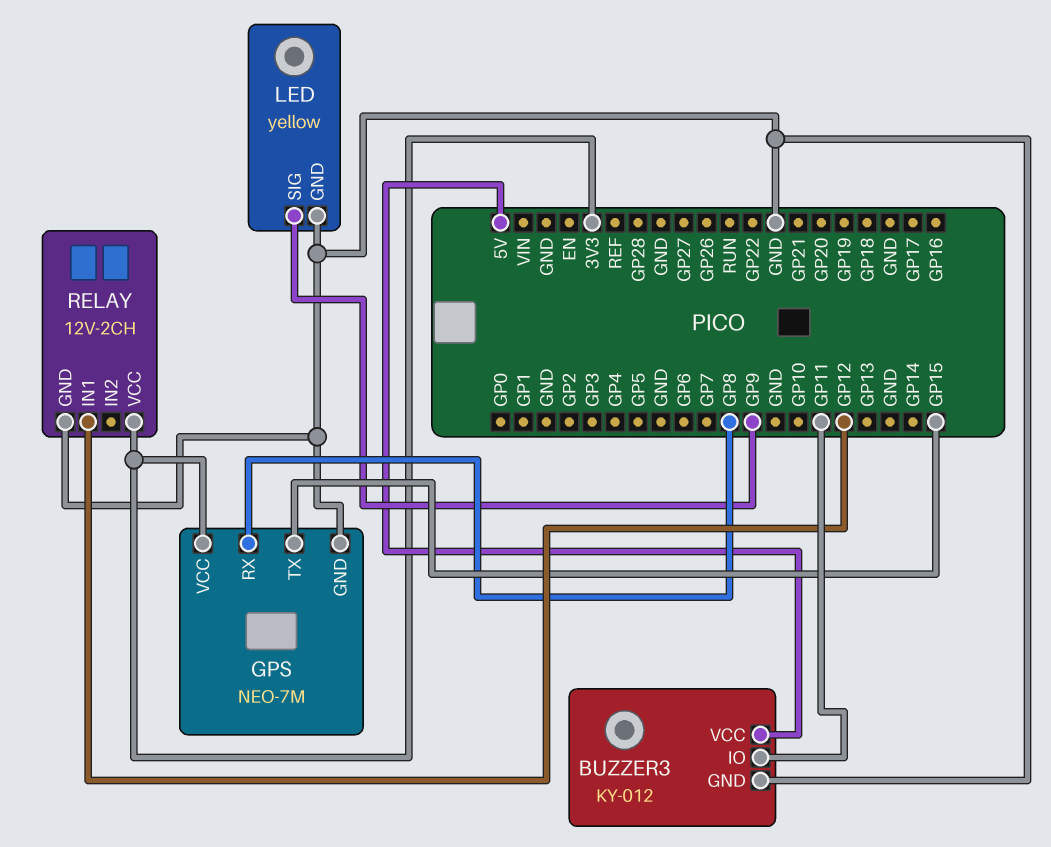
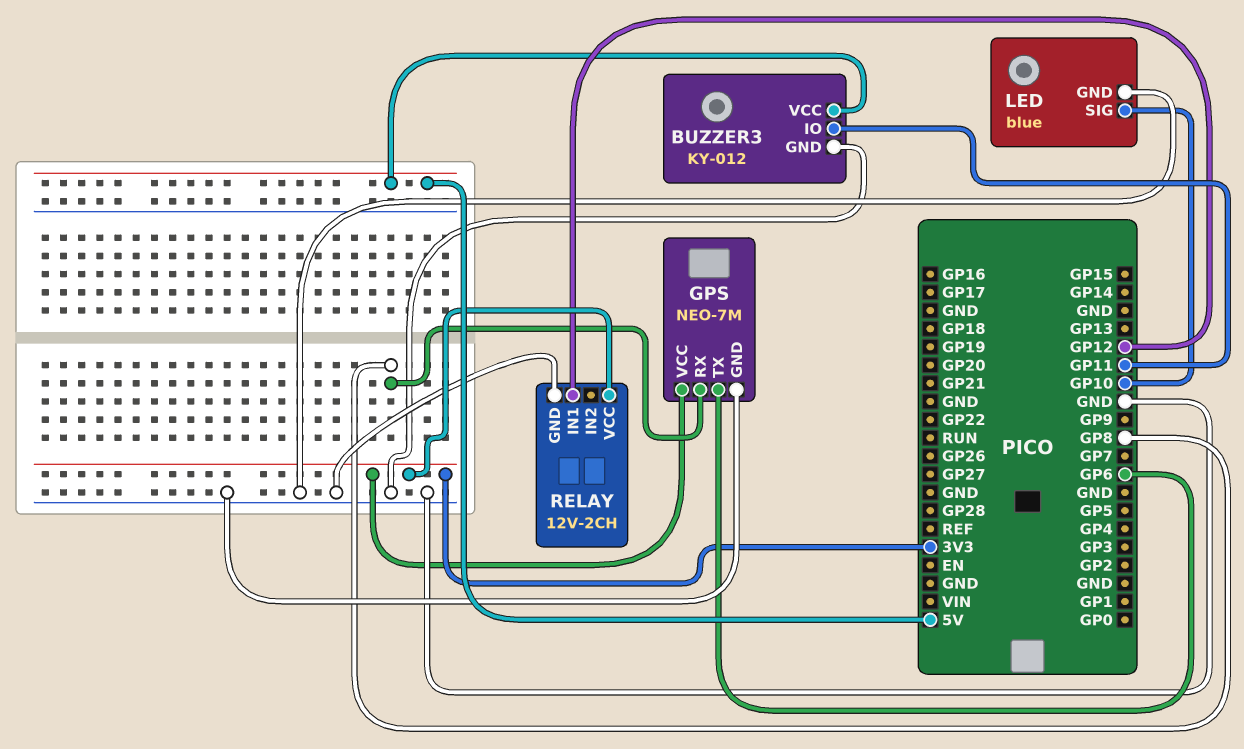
GPS pin TX: GP15 -> GP6
LED: yellow -> blue
LED pin SIG: GP9 -> GP10

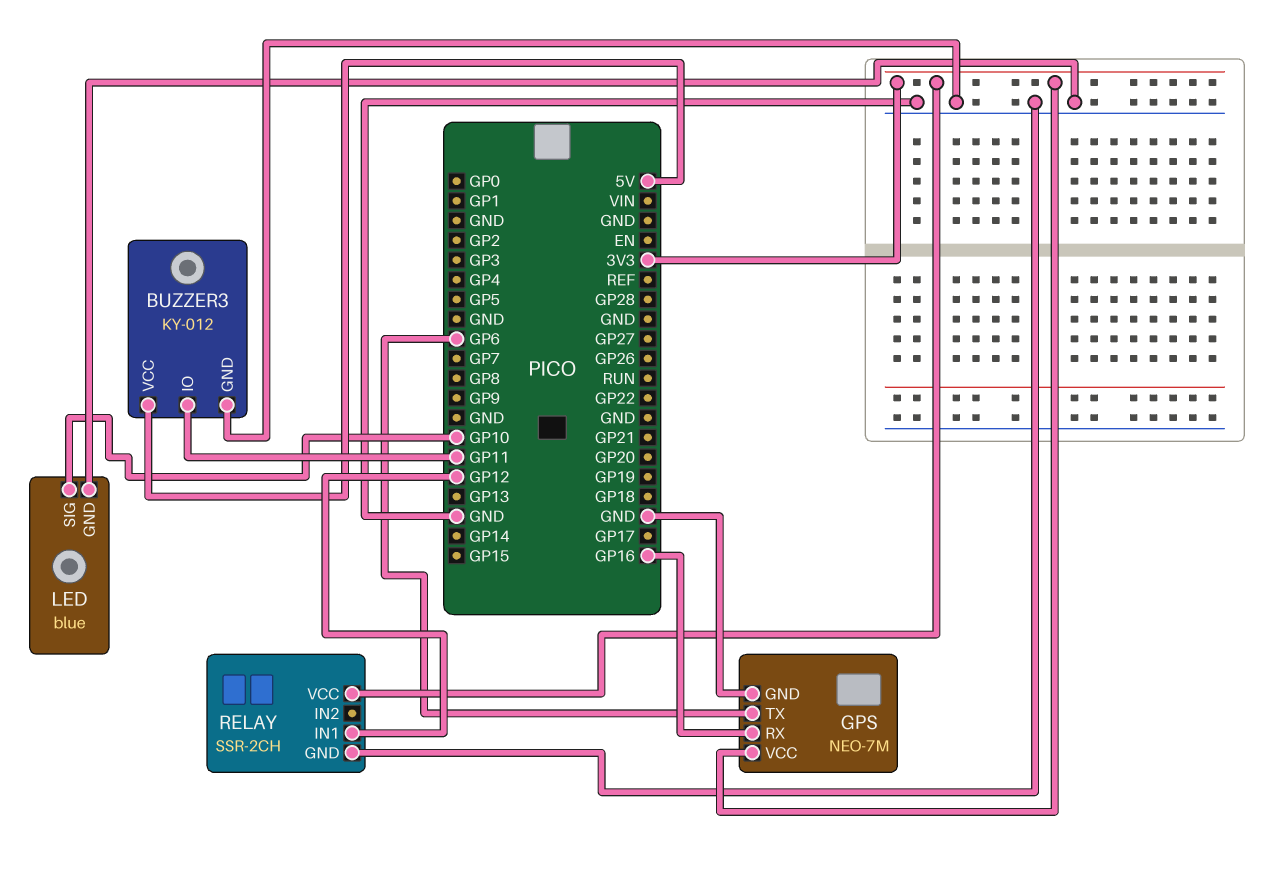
GPS pin RX: GP8 -> GP16
RELAY: 12V-2CH -> SSR-2CH

